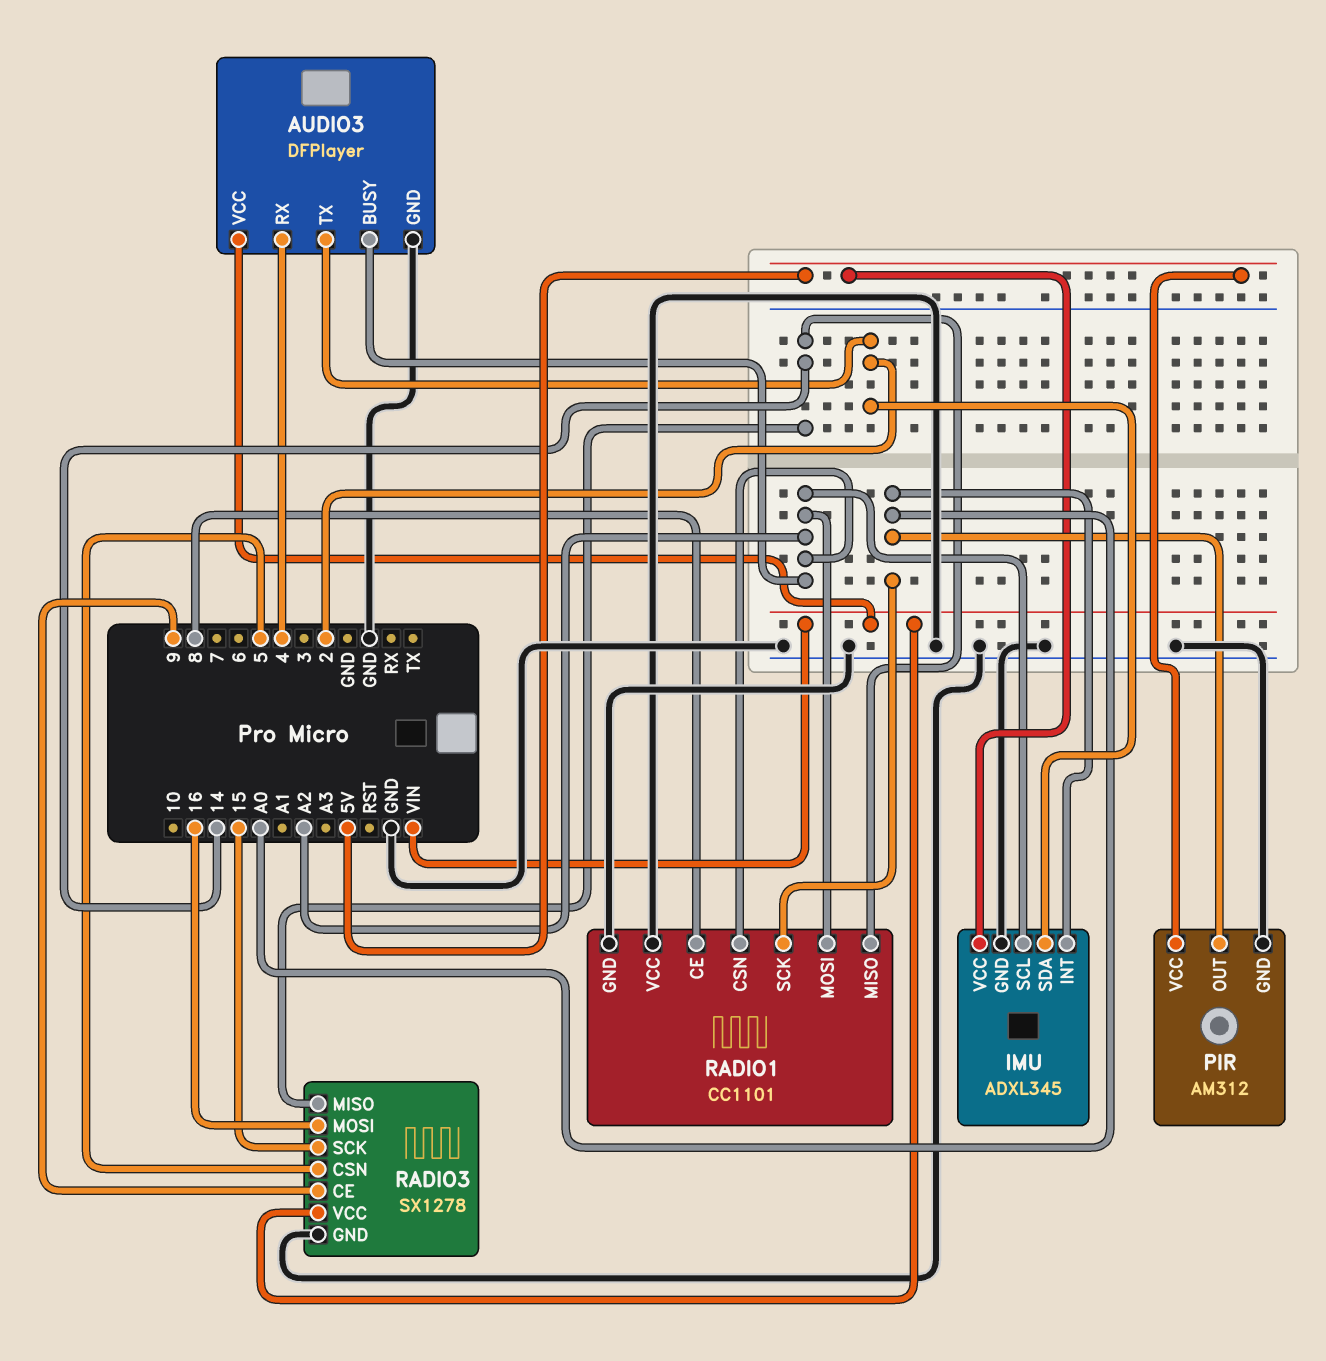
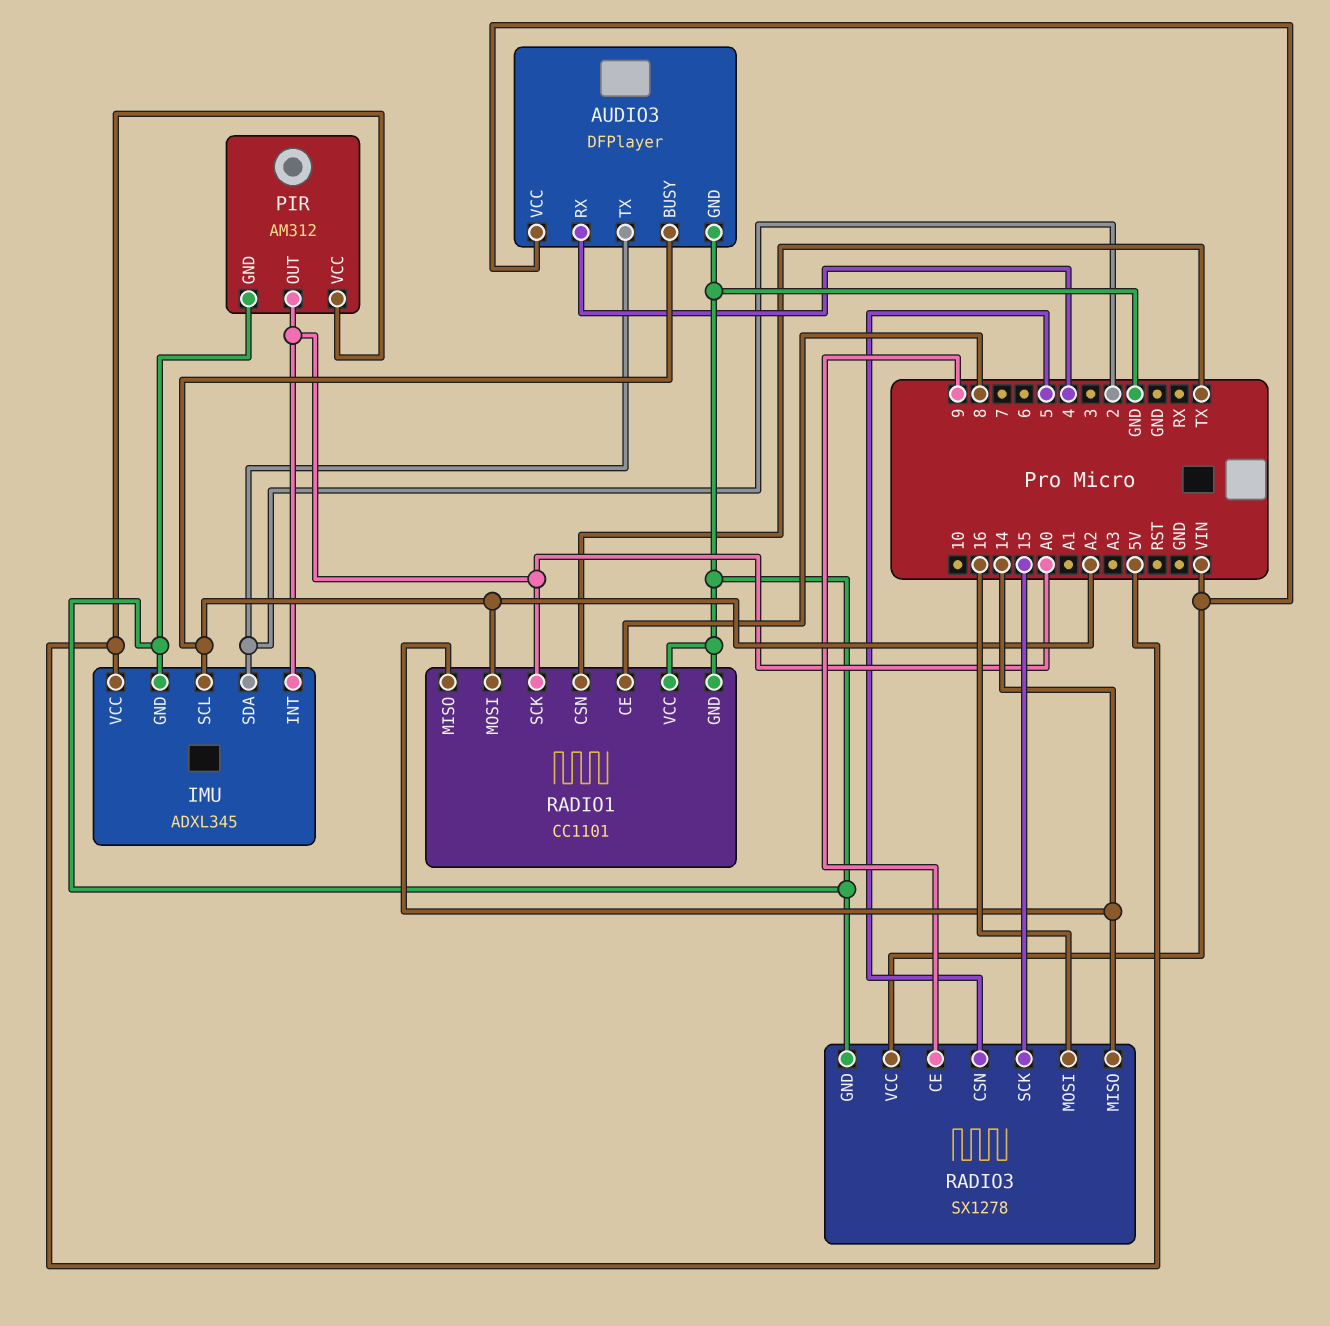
RADIO1 pin CSN: A2 -> TX

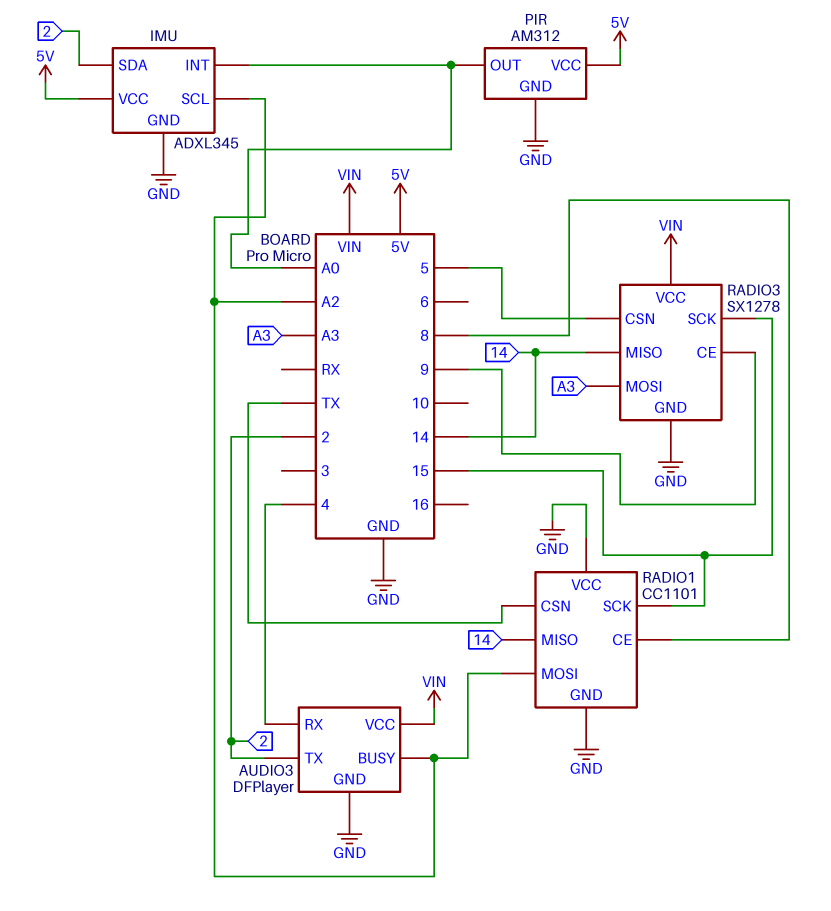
RADIO1 pin SCK: A0 -> 15
RADIO3 pin MOSI: 16 -> A3

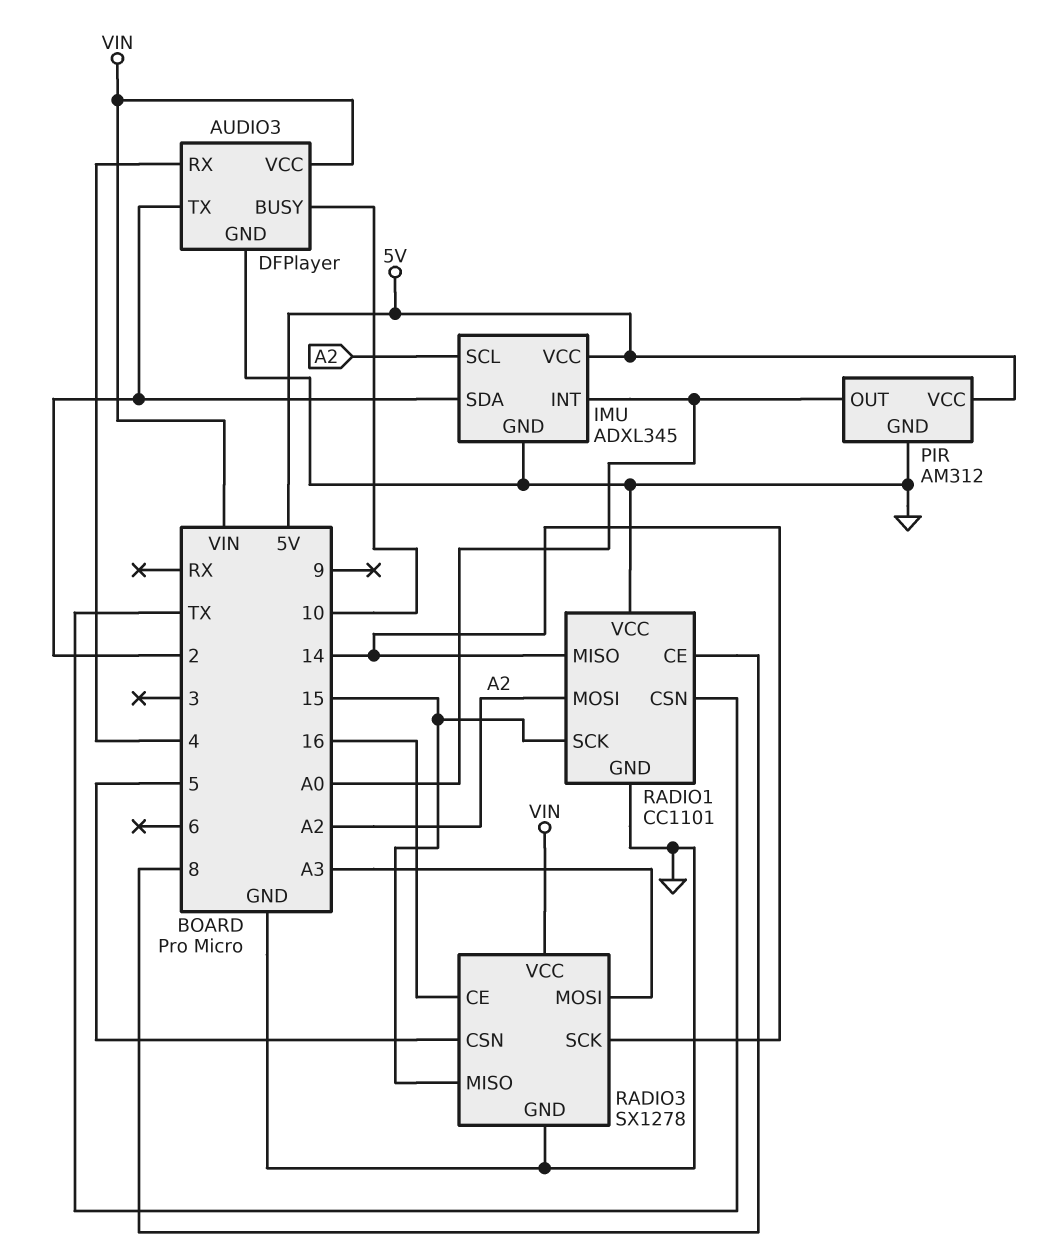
AUDIO3 pin BUSY: A2 -> 10
RADIO3 pin CE: 9 -> 16
RADIO3 pin MISO: 14 -> 15
RADIO3 pin SCK: 15 -> 14

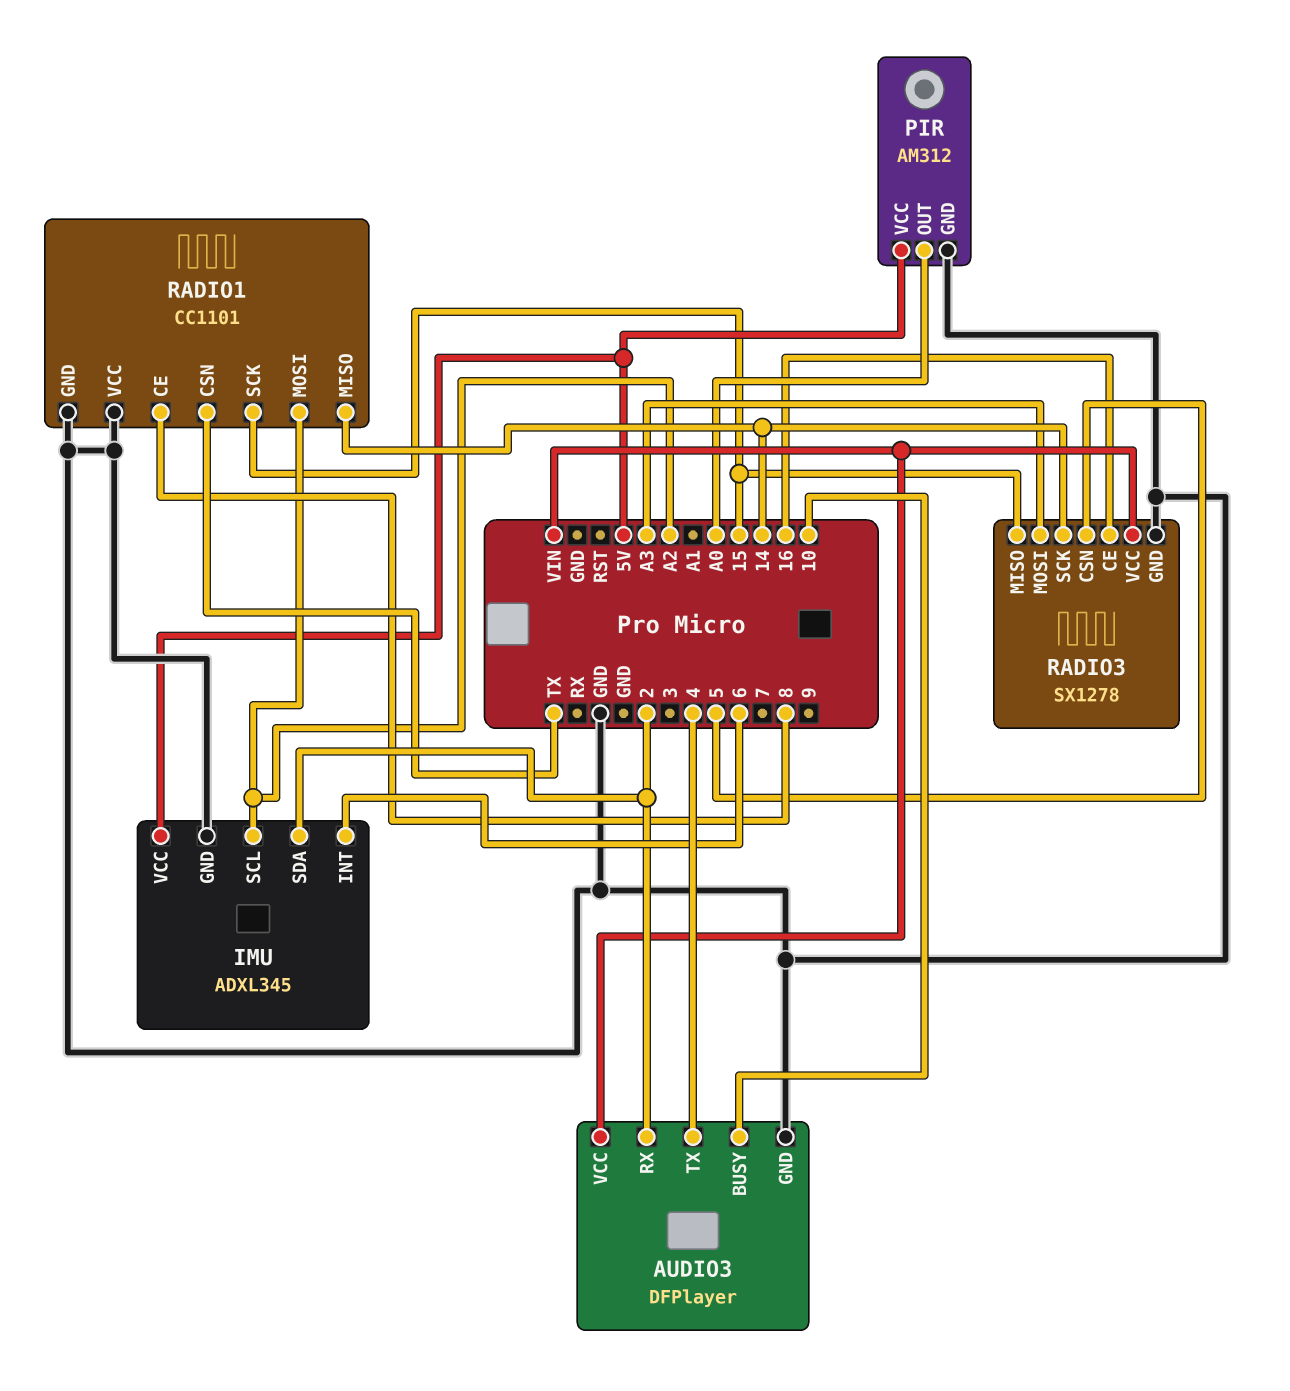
AUDIO3 pin RX: 4 -> 2
AUDIO3 pin TX: 2 -> 4
IMU pin INT: A0 -> 6

